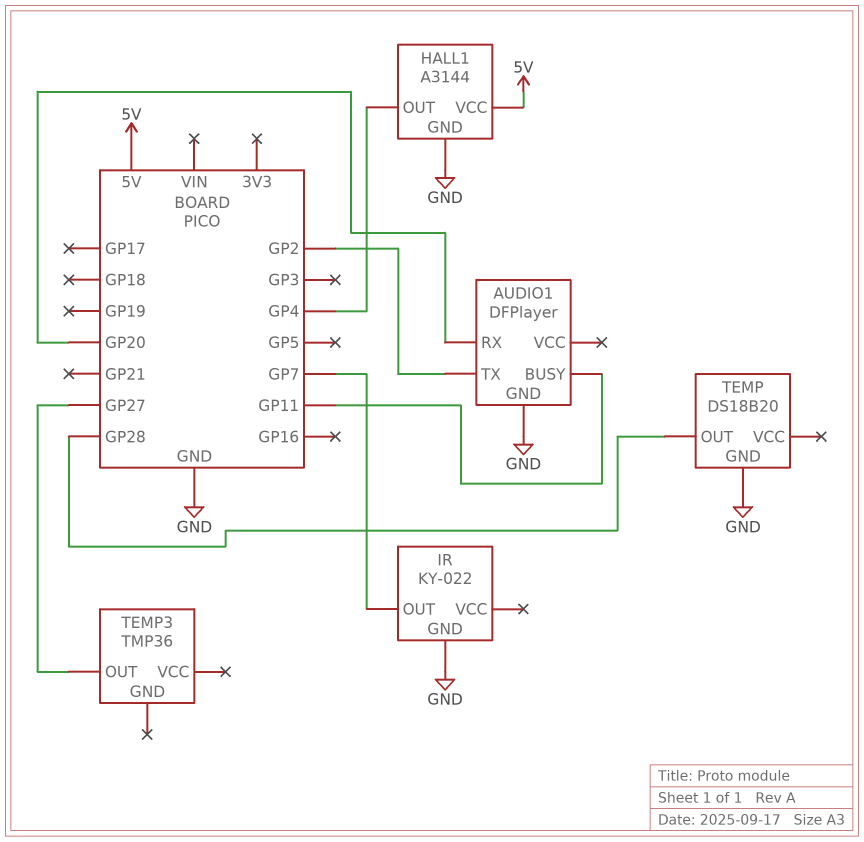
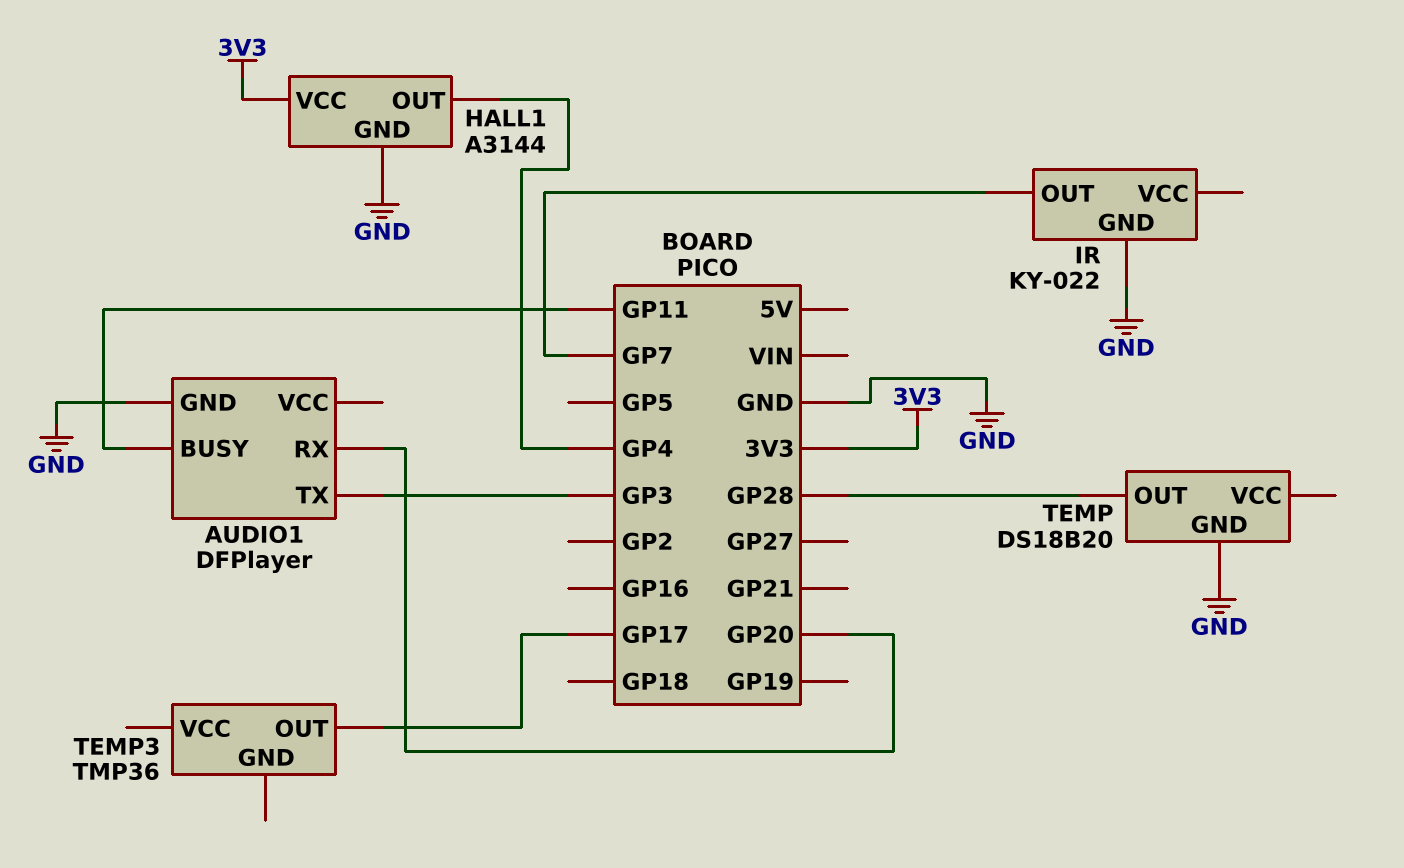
AUDIO1 pin TX: GP2 -> GP3
HALL1 pin VCC: 5V -> 3V3
TEMP3 pin OUT: GP27 -> GP17

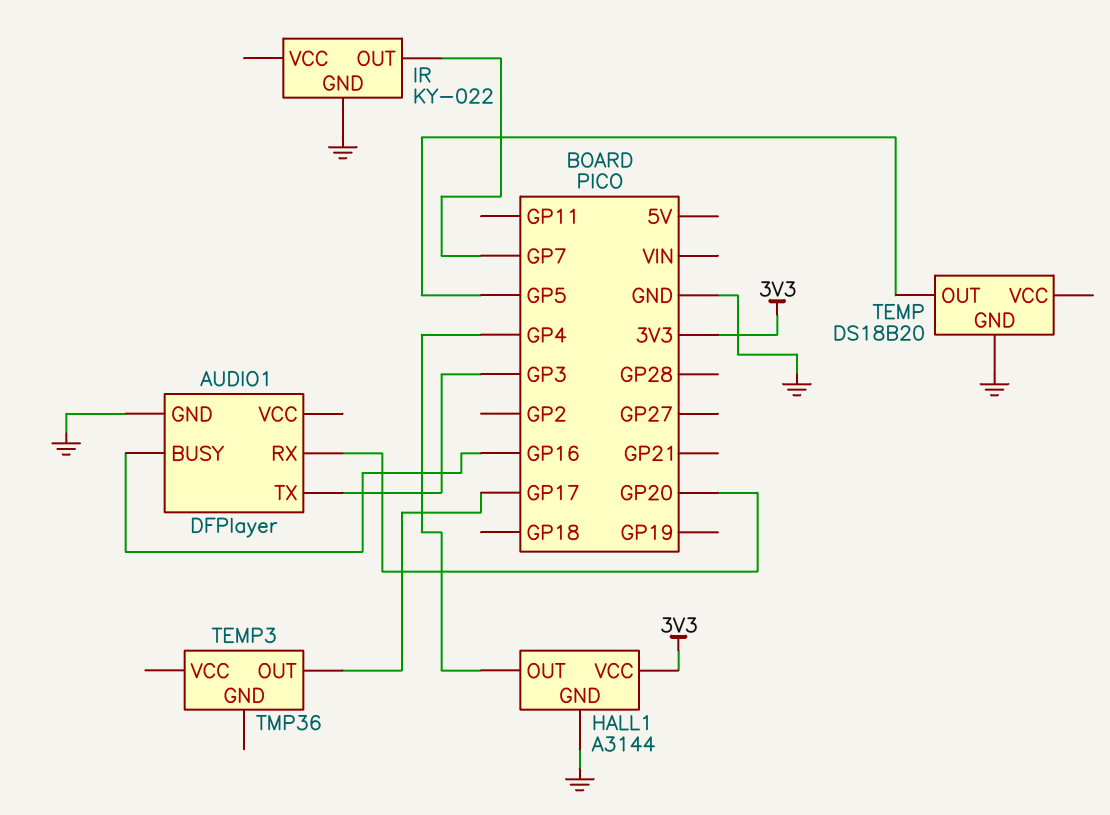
AUDIO1 pin BUSY: GP11 -> GP16
TEMP pin OUT: GP28 -> GP5

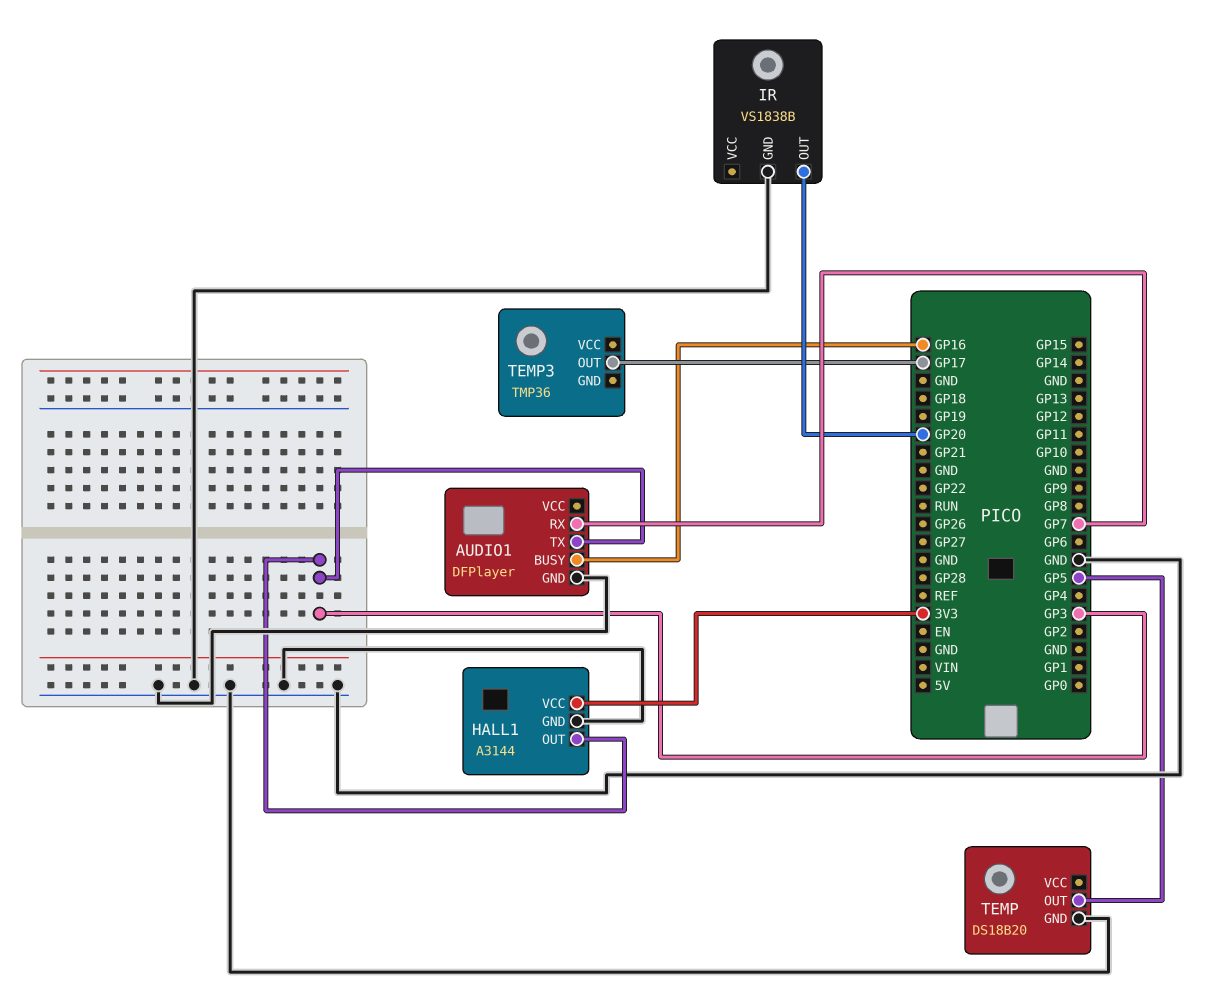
AUDIO1 pin RX: GP20 -> GP7
HALL1 pin OUT: GP4 -> GP3
IR: KY-022 -> VS1838B
IR pin OUT: GP7 -> GP20

